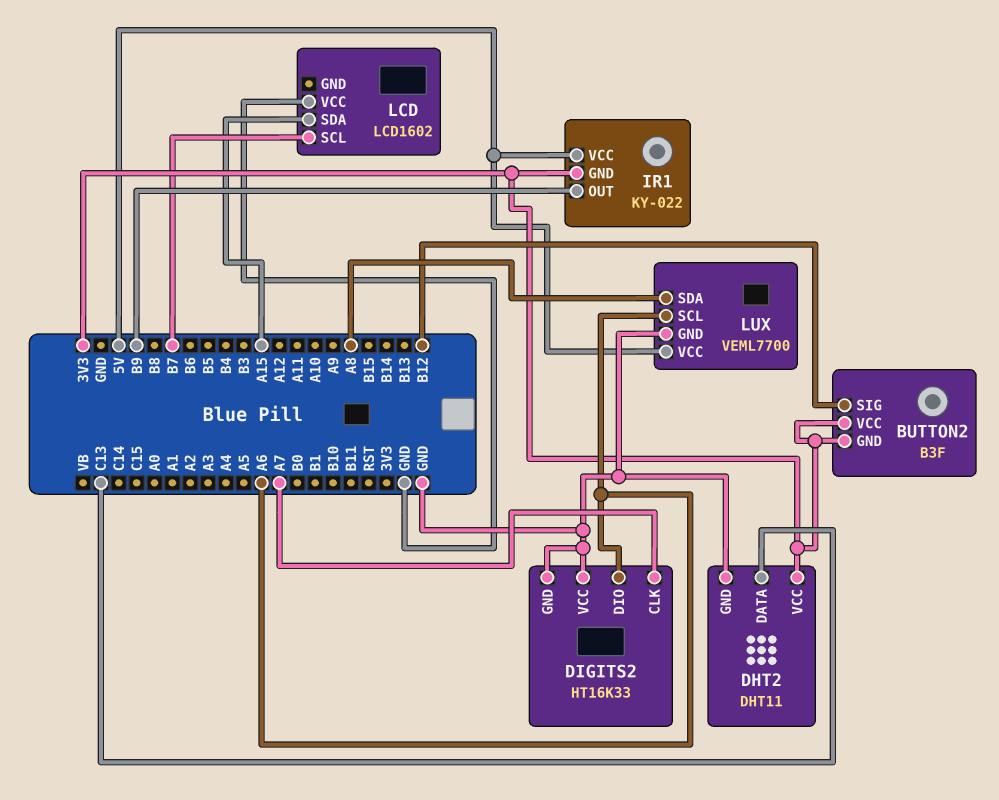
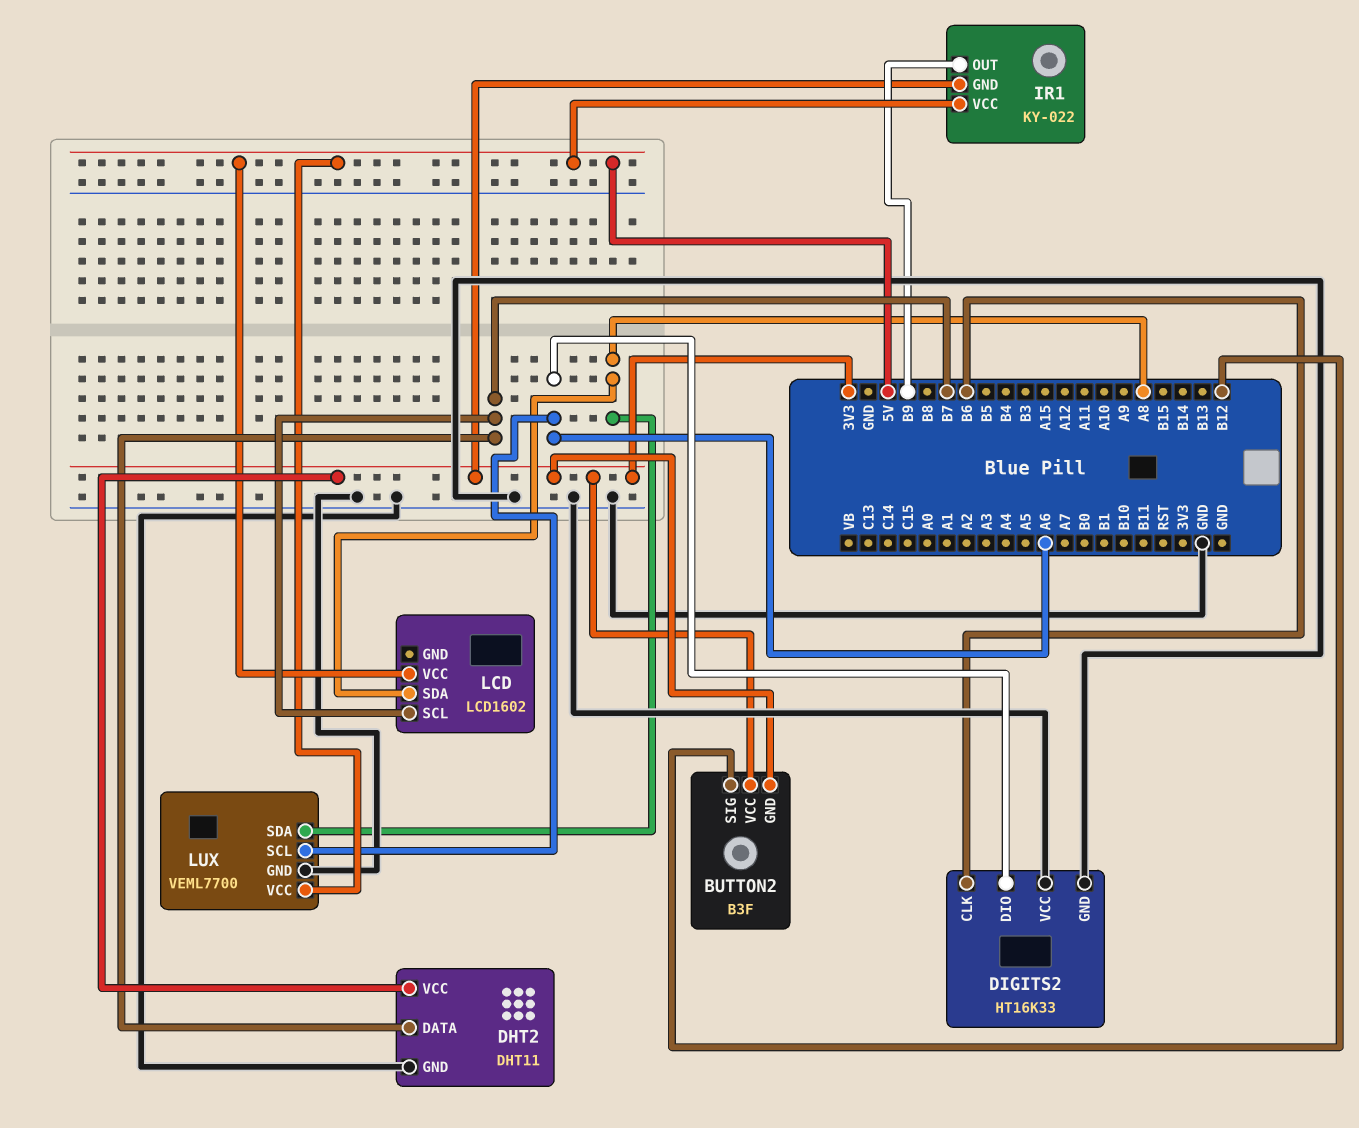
DHT2 pin DATA: C13 -> B7
DIGITS2 pin CLK: A7 -> B6
LCD pin SDA: A15 -> A8
LCD pin VCC: GND -> 5V

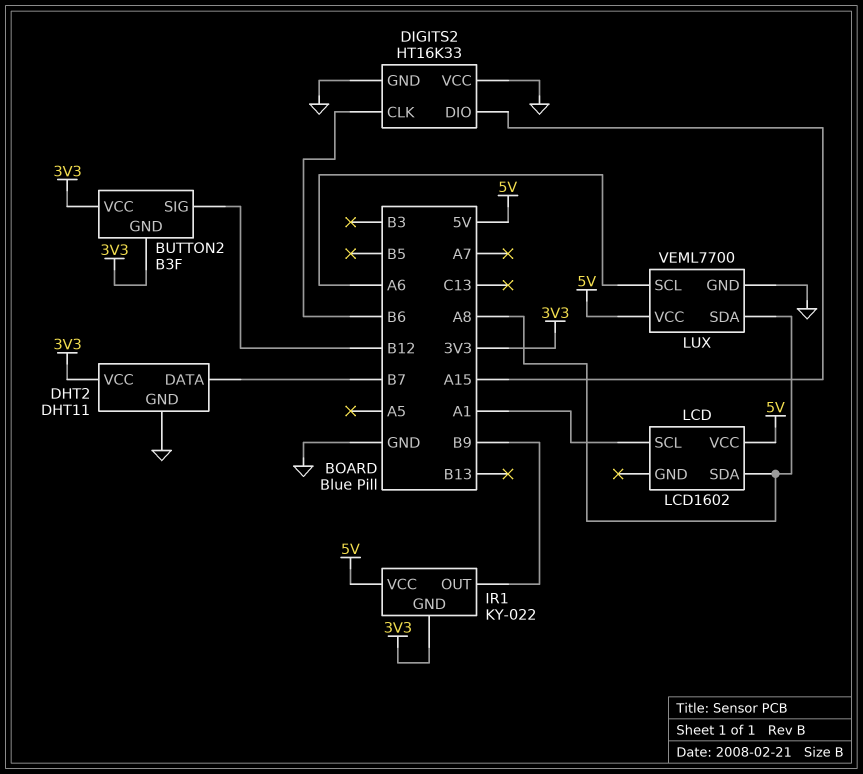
DIGITS2 pin DIO: A6 -> A15
LCD pin SCL: B7 -> A1

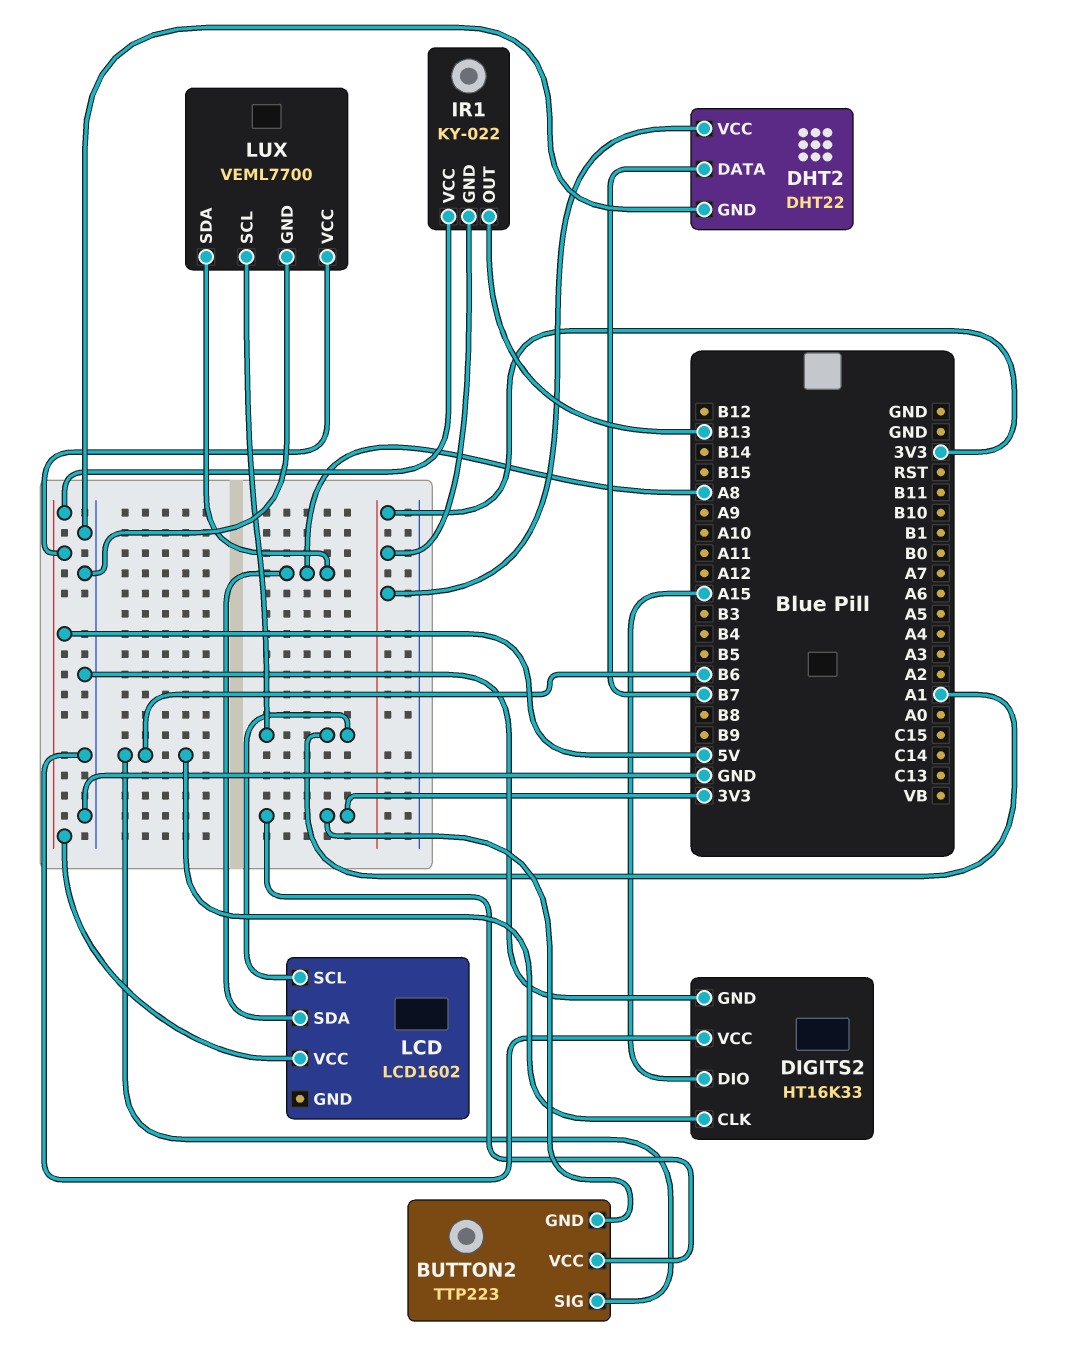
BUTTON2: B3F -> TTP223
BUTTON2 pin SIG: B12 -> B6
DHT2: DHT11 -> DHT22
IR1 pin OUT: B9 -> B13
LUX pin SCL: A6 -> A1

